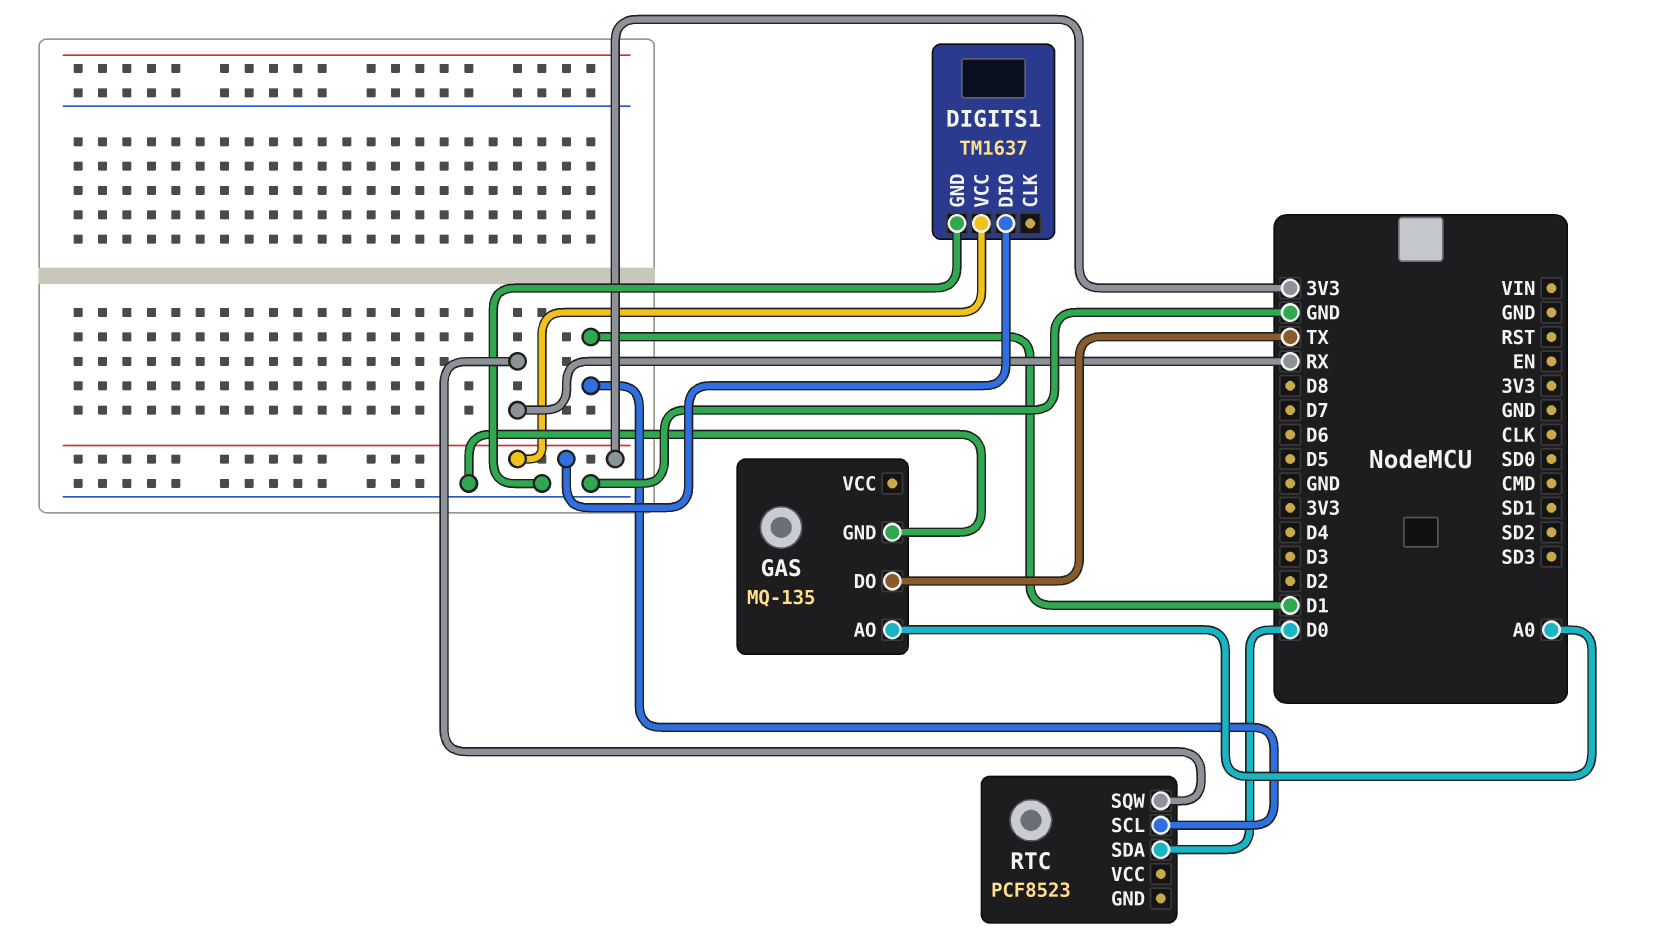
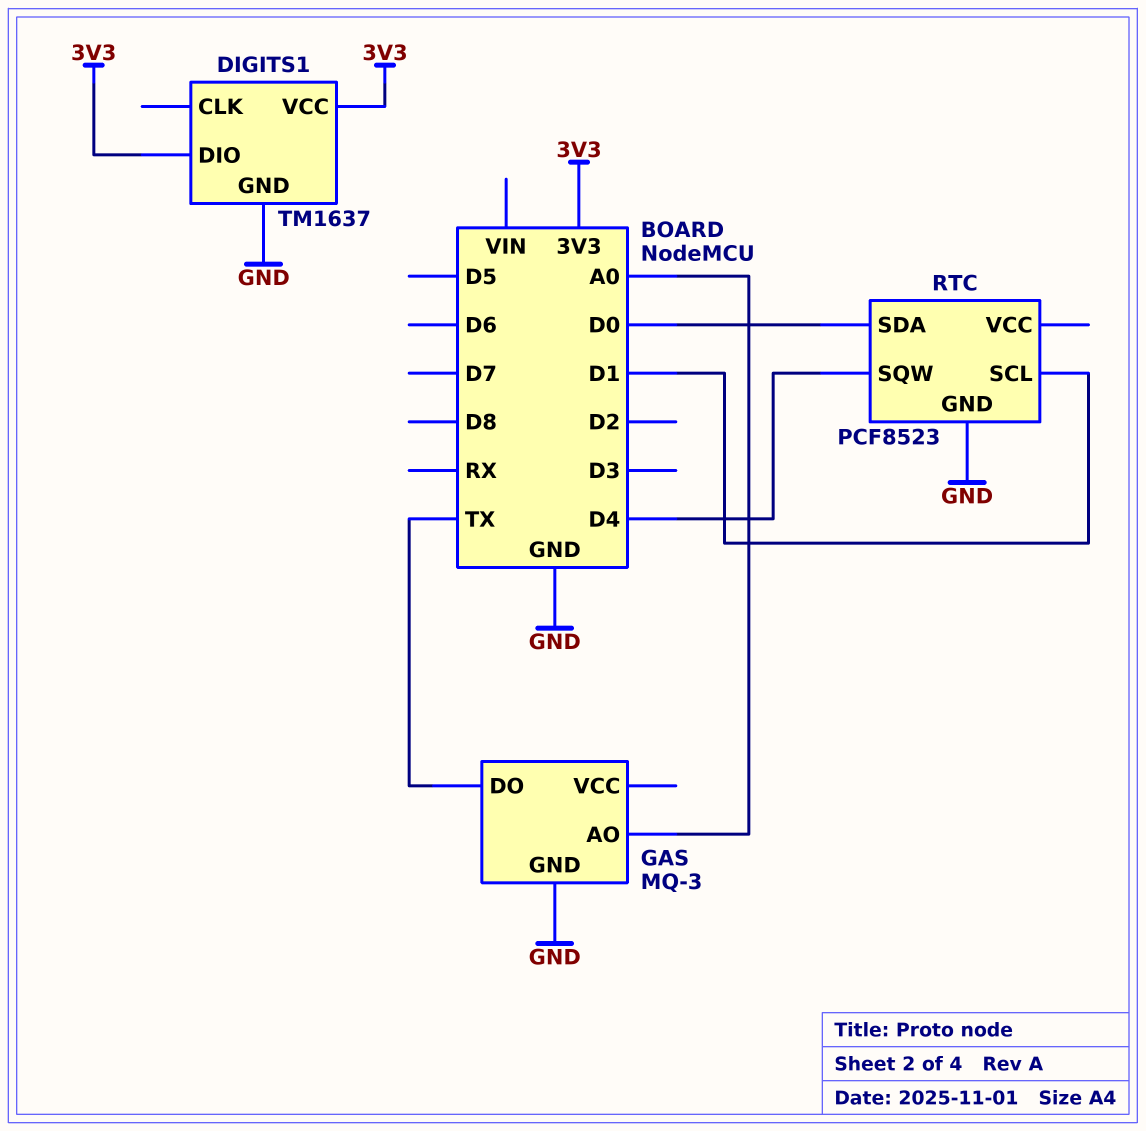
GAS: MQ-135 -> MQ-3
RTC pin GND: none -> GND
RTC pin SQW: RX -> D4

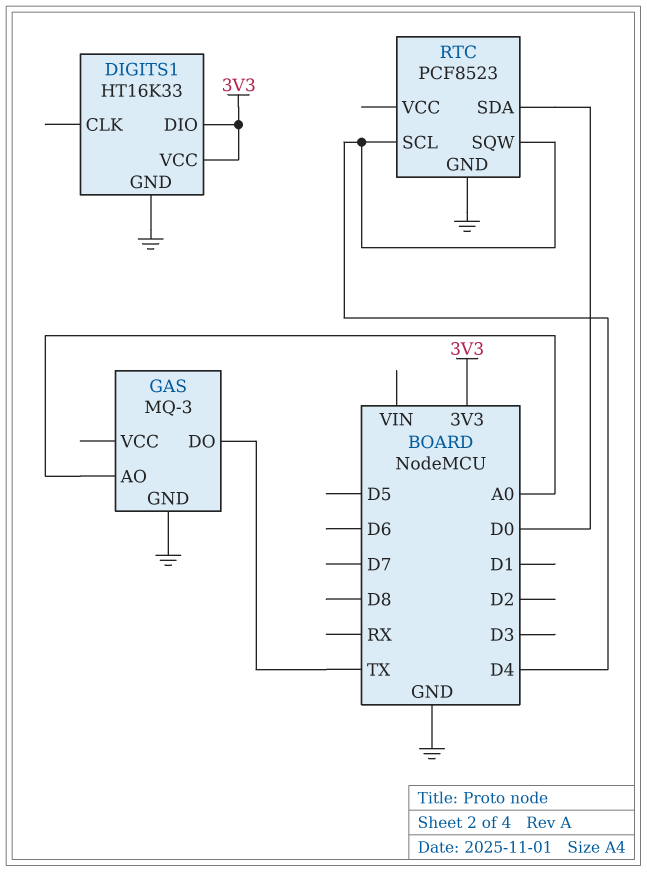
DIGITS1: TM1637 -> HT16K33
RTC pin SCL: D1 -> D4

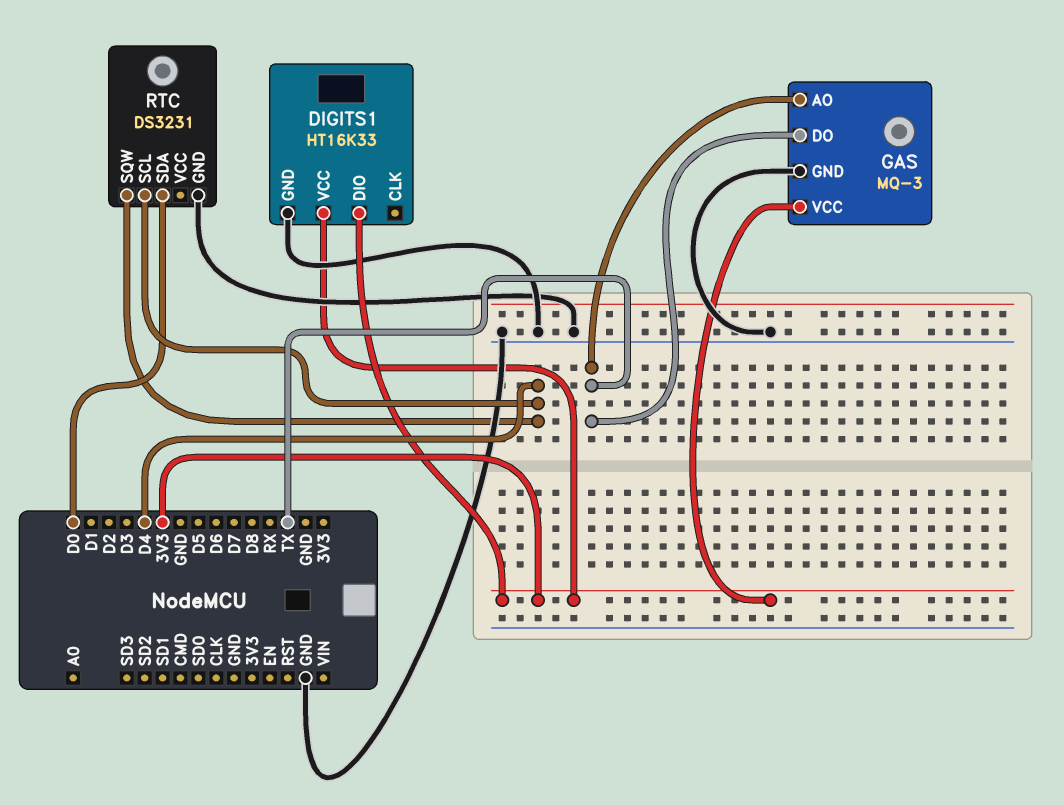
GAS pin AO: A0 -> TX
GAS pin VCC: none -> 3V3
RTC: PCF8523 -> DS3231

